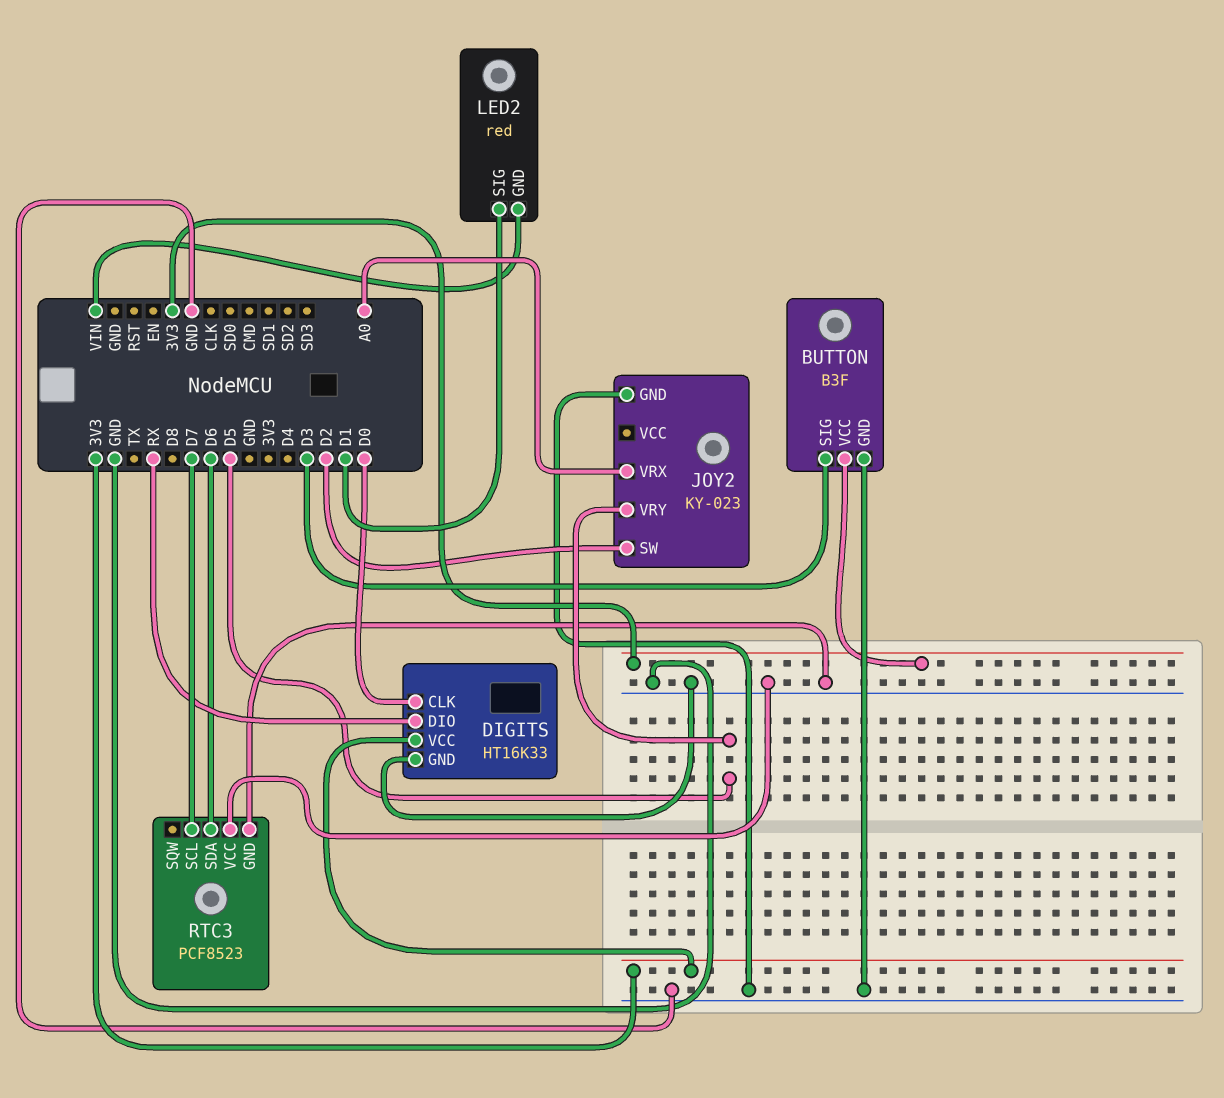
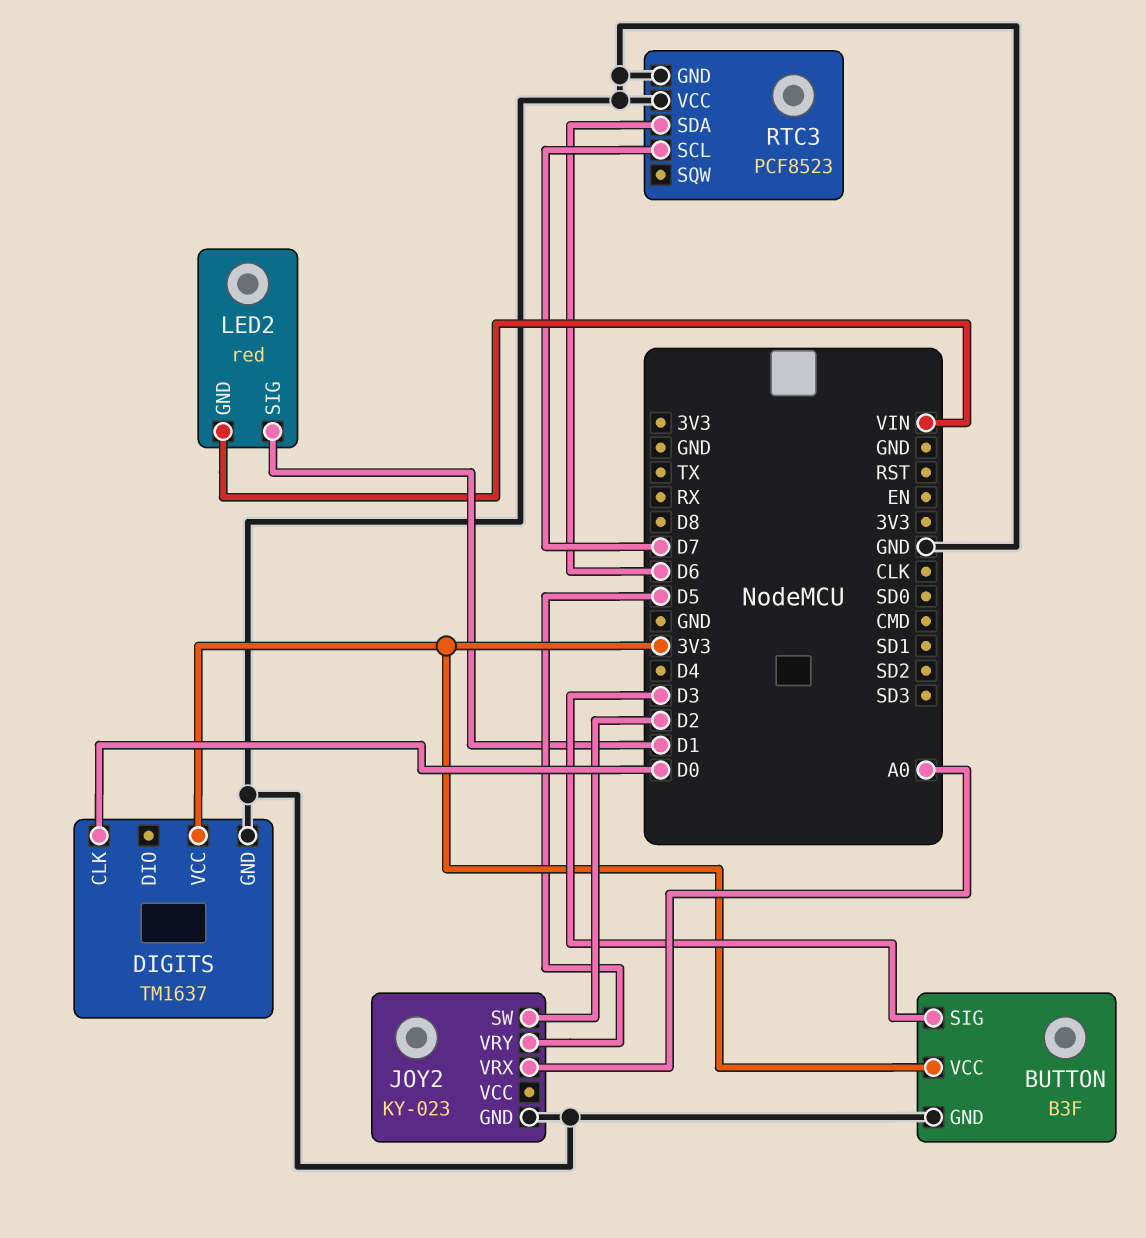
DIGITS: HT16K33 -> TM1637
DIGITS pin DIO: RX -> none

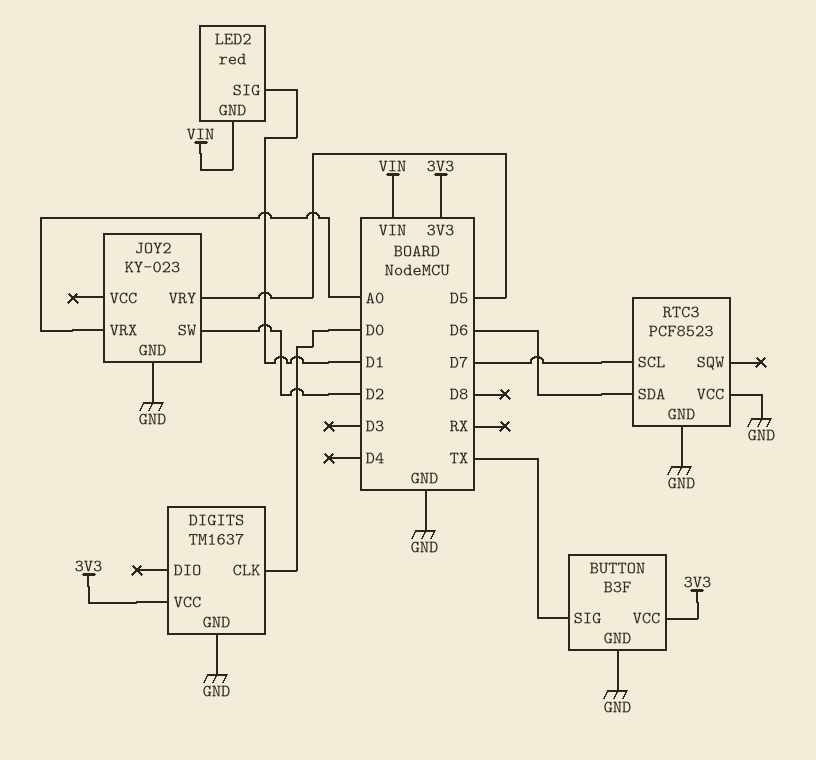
BUTTON pin SIG: D3 -> TX

